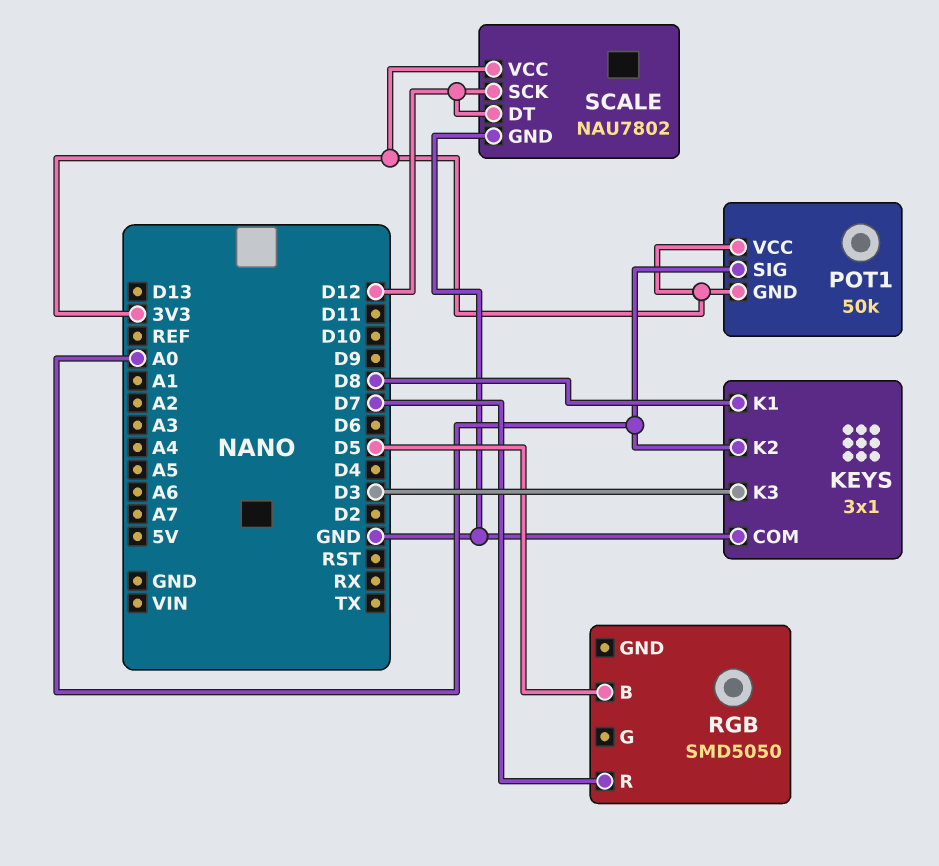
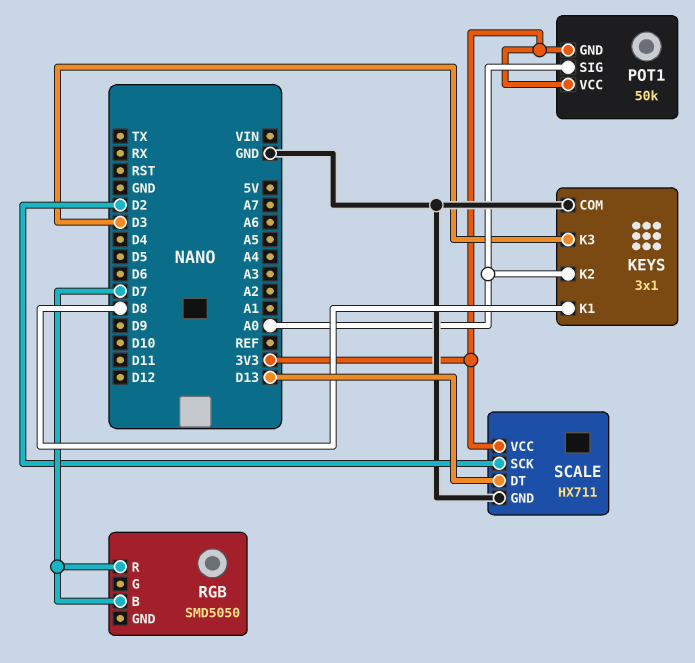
RGB pin B: D5 -> D7
SCALE: NAU7802 -> HX711
SCALE pin DT: D12 -> D13
SCALE pin SCK: D12 -> D2

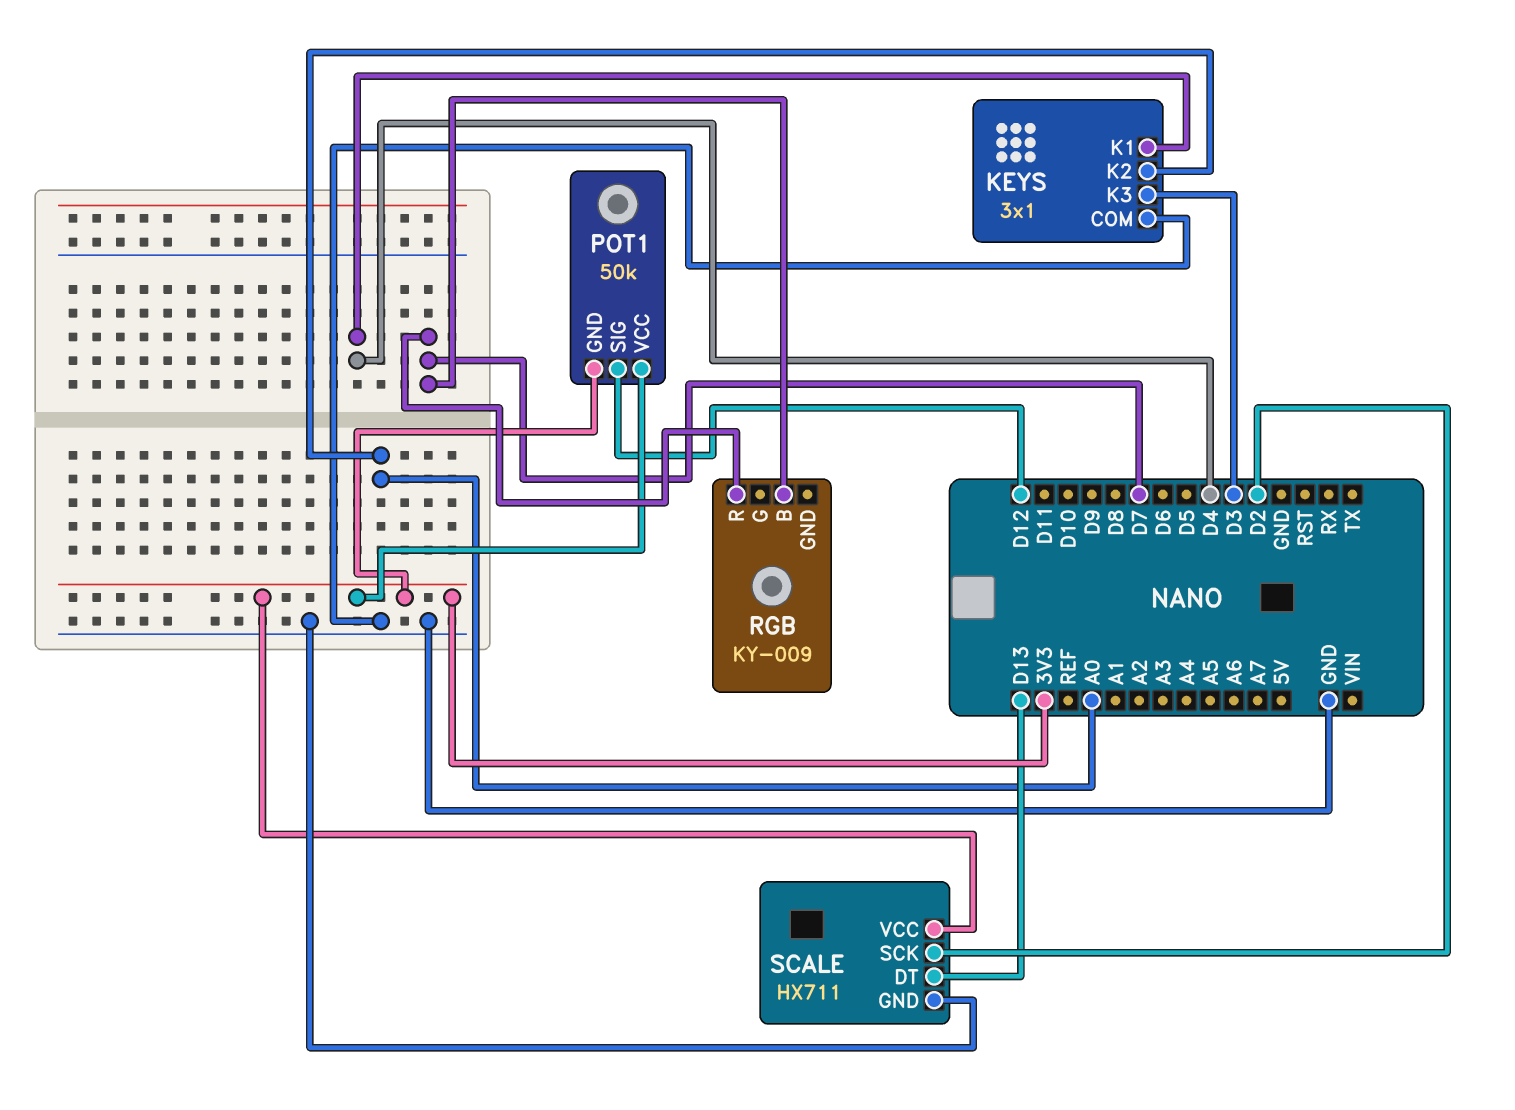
KEYS pin K1: D8 -> D4
POT1 pin SIG: A0 -> D12
RGB: SMD5050 -> KY-009

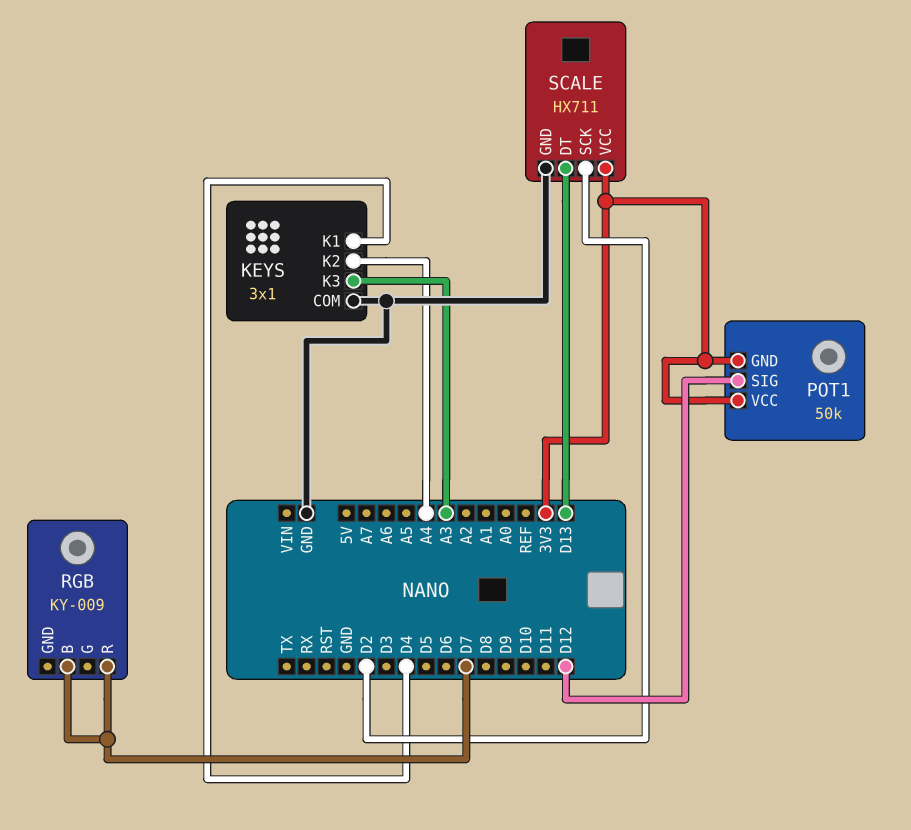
KEYS pin K2: A0 -> A4
KEYS pin K3: D3 -> A3

